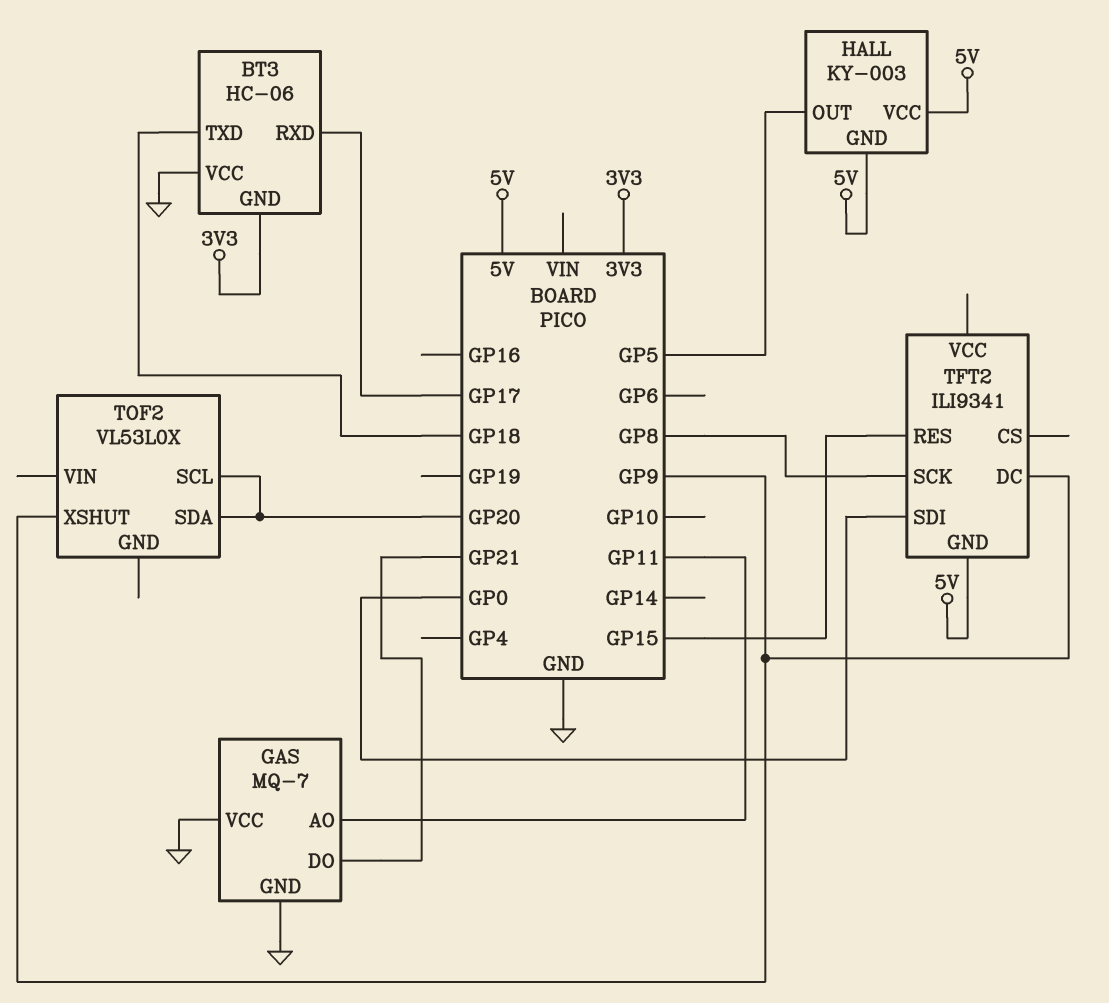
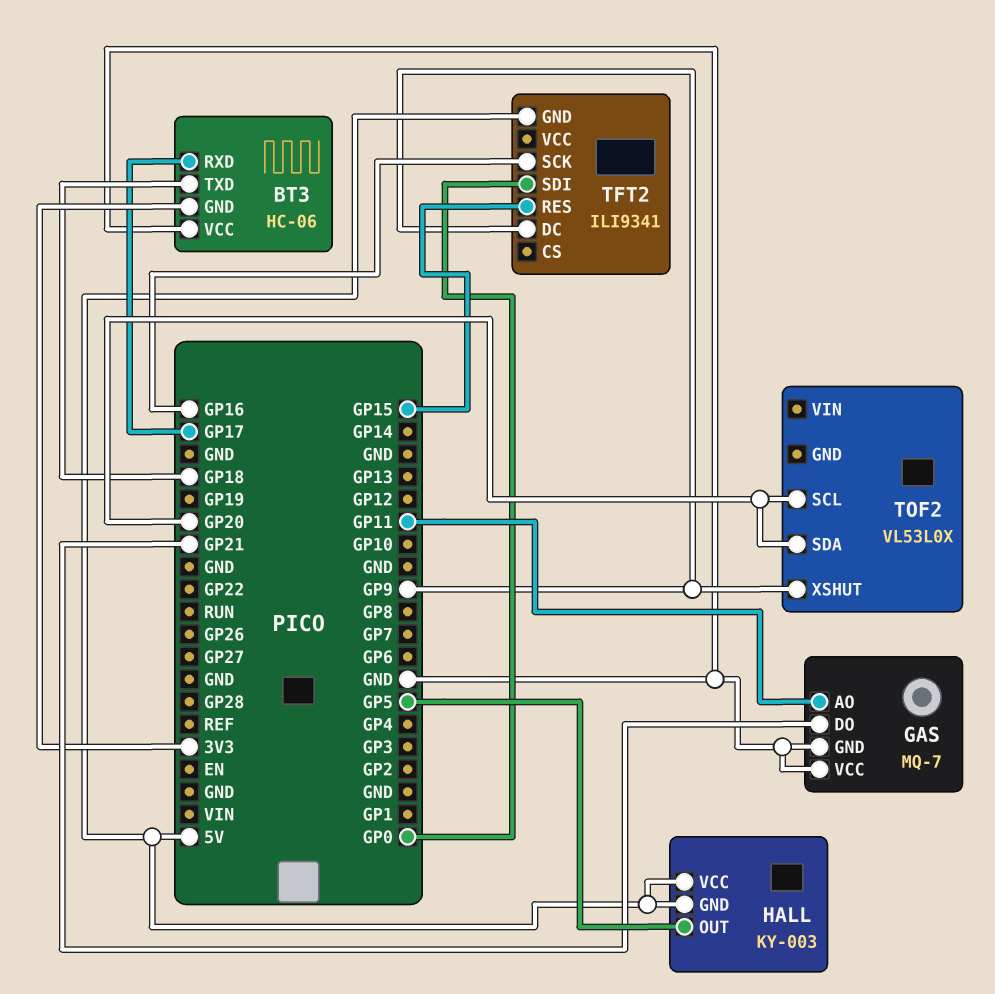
TFT2 pin SCK: GP8 -> GP16

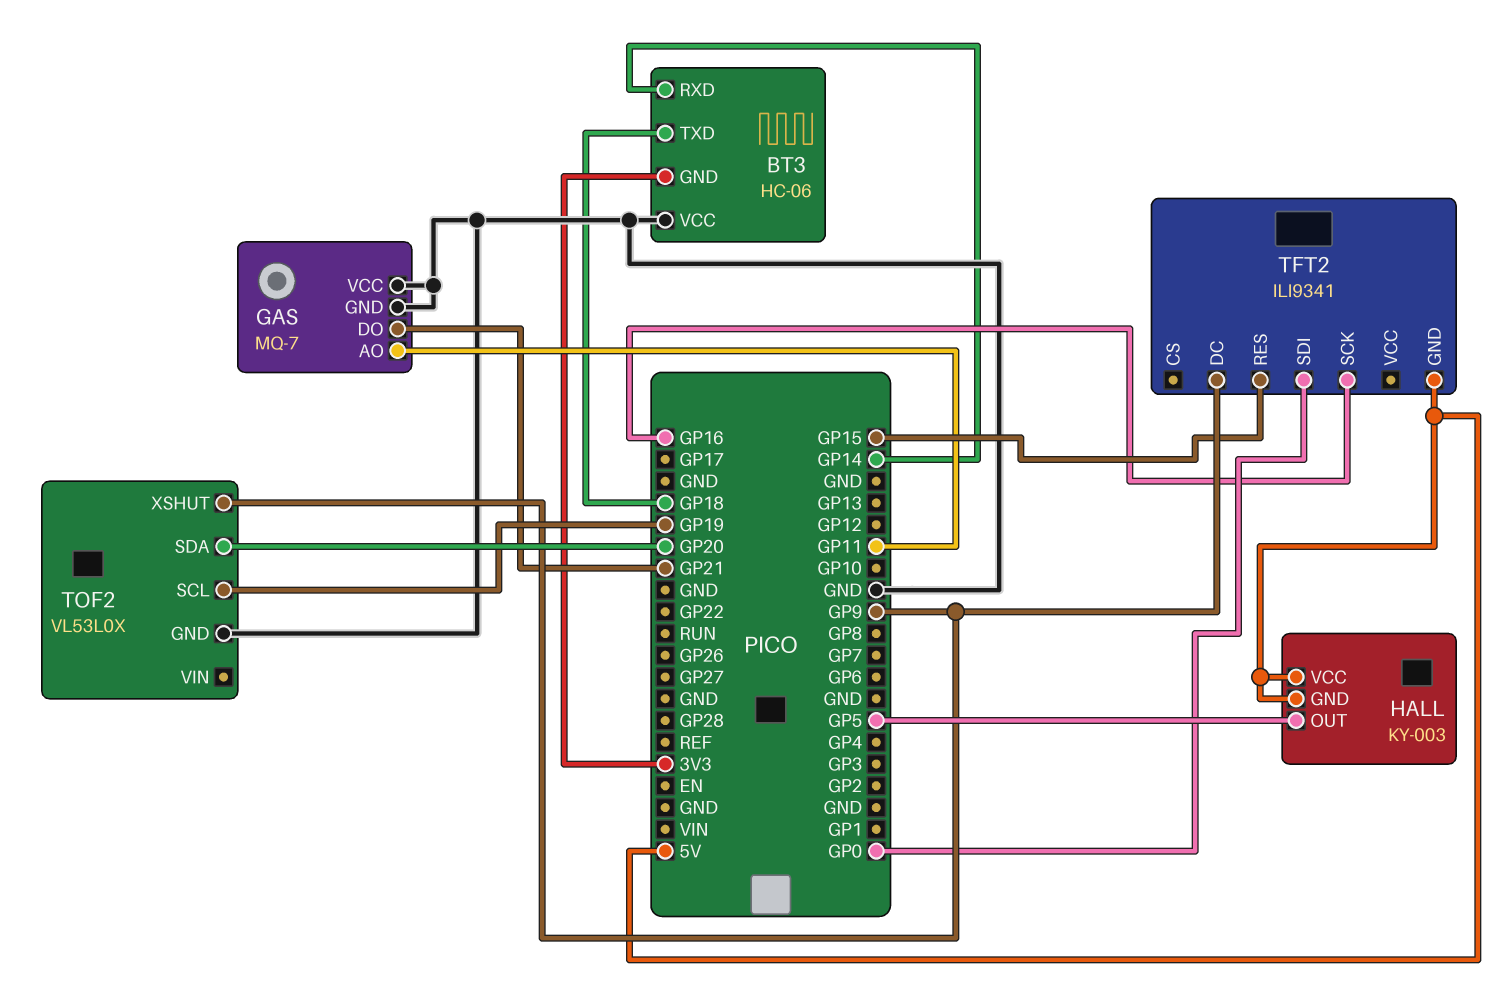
BT3 pin RXD: GP17 -> GP14
TOF2 pin GND: none -> GND
TOF2 pin SCL: GP20 -> GP19

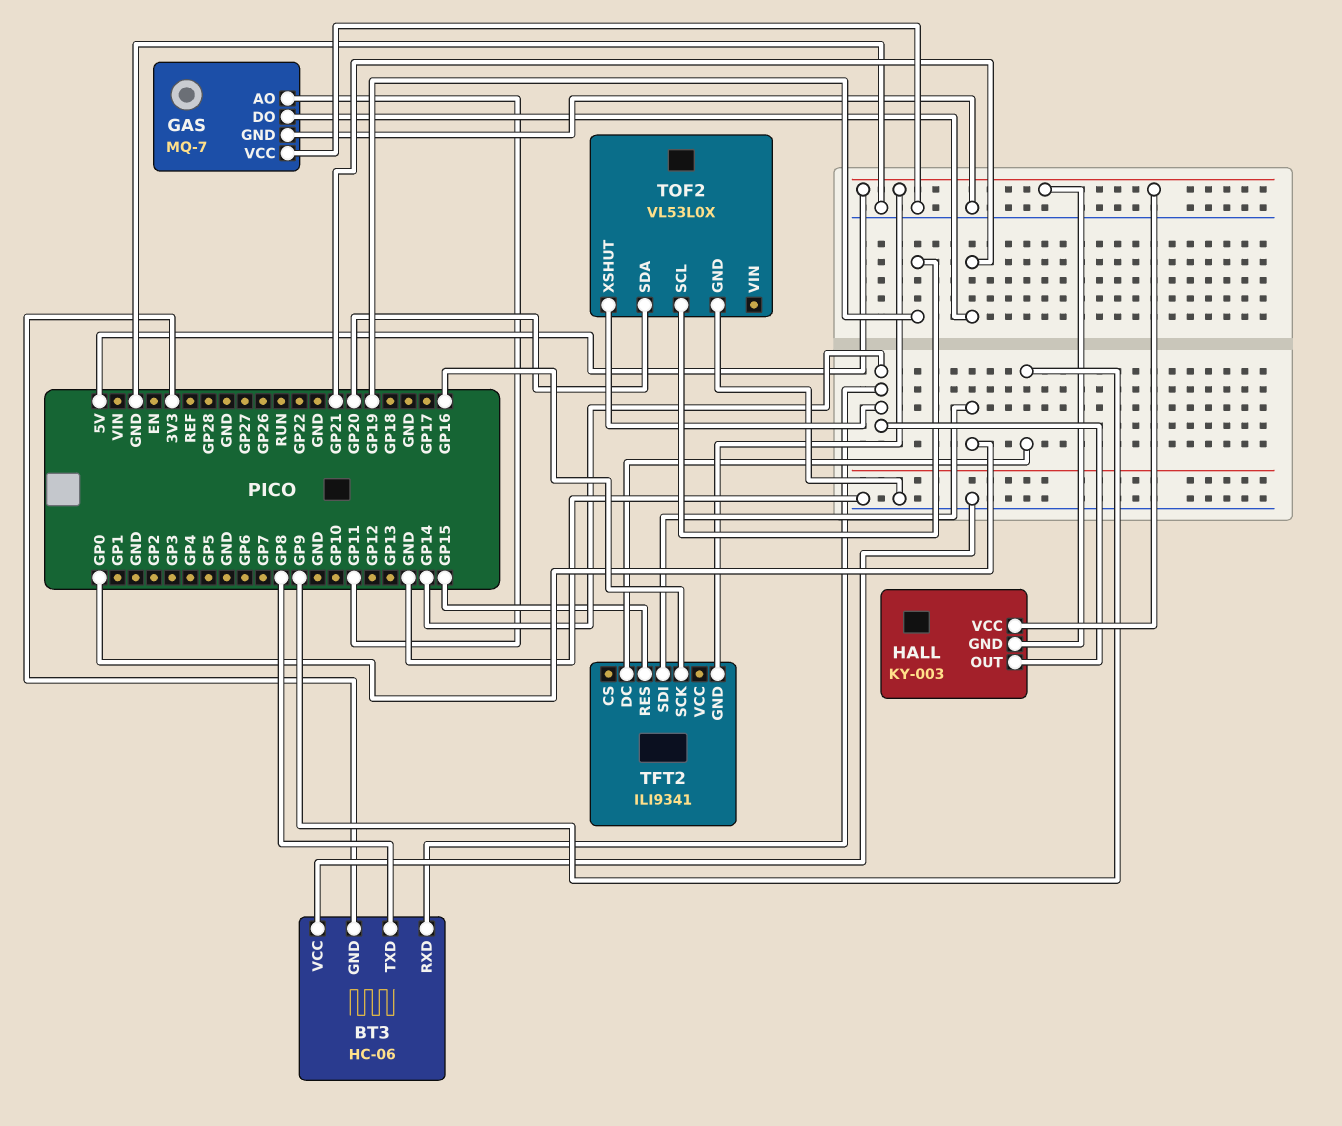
BT3 pin TXD: GP18 -> GP8
HALL pin OUT: GP5 -> GP14
TOF2 pin XSHUT: GP9 -> GP14

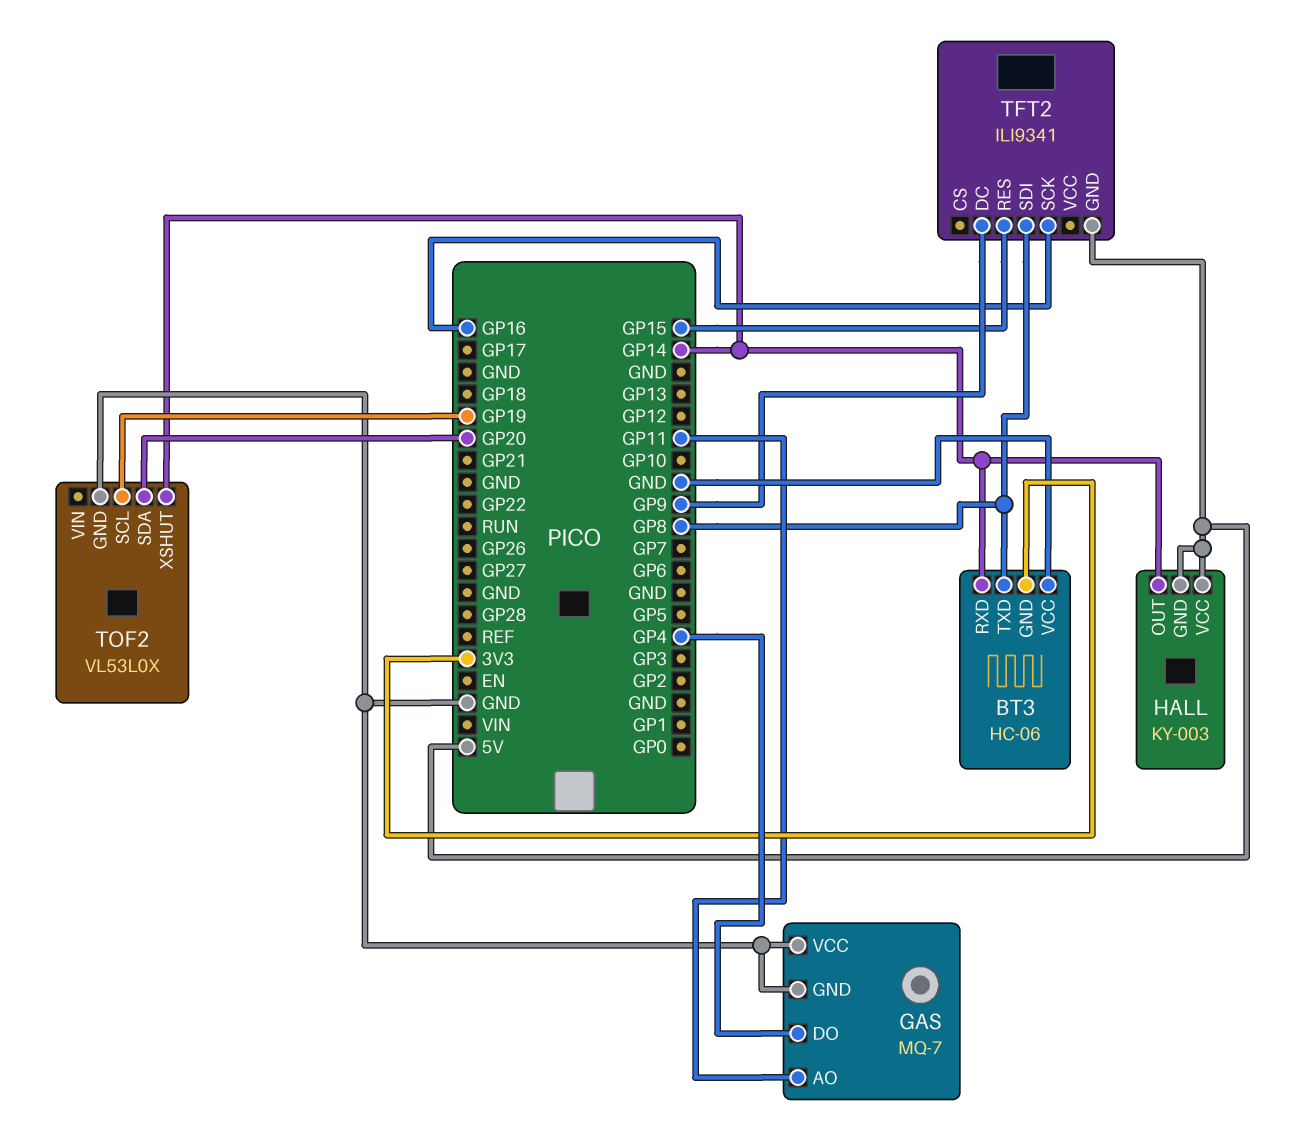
GAS pin DO: GP21 -> GP4
TFT2 pin SDI: GP0 -> GP8

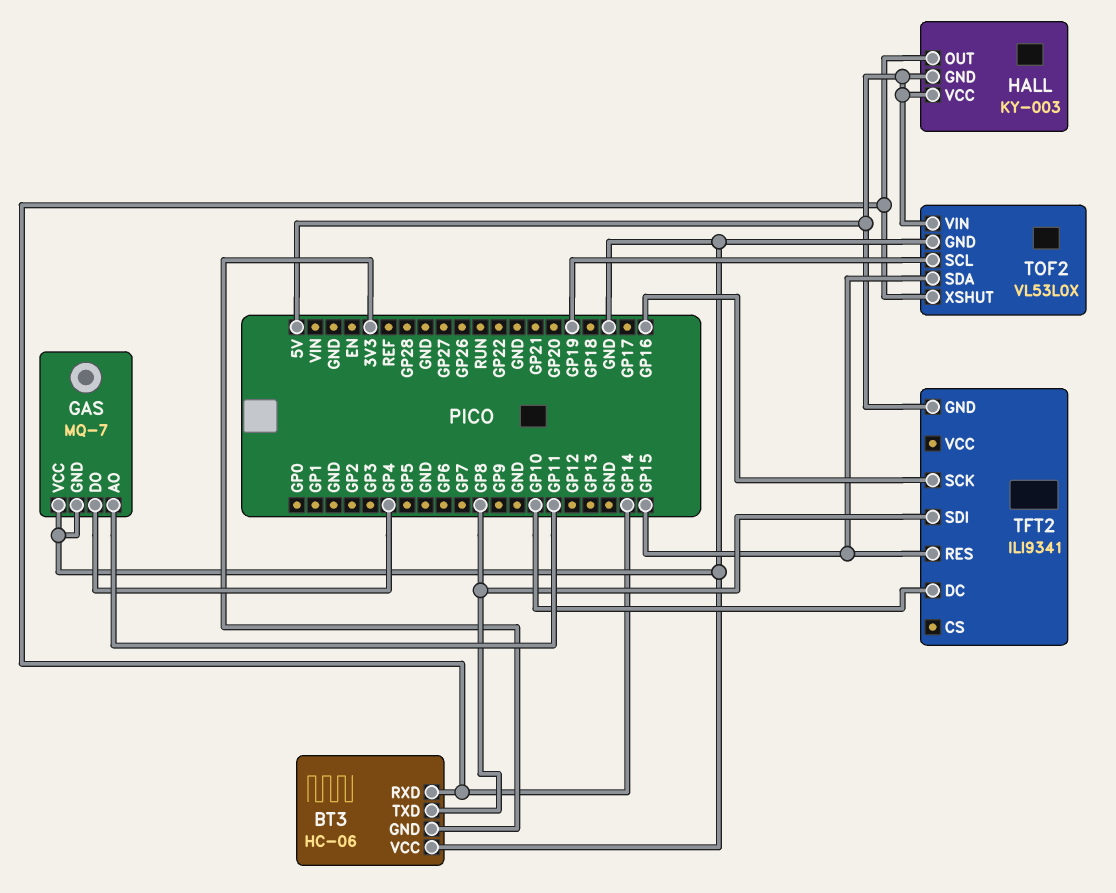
TFT2 pin DC: GP9 -> GP10
TOF2 pin SDA: GP20 -> GP15
TOF2 pin VIN: none -> 5V

